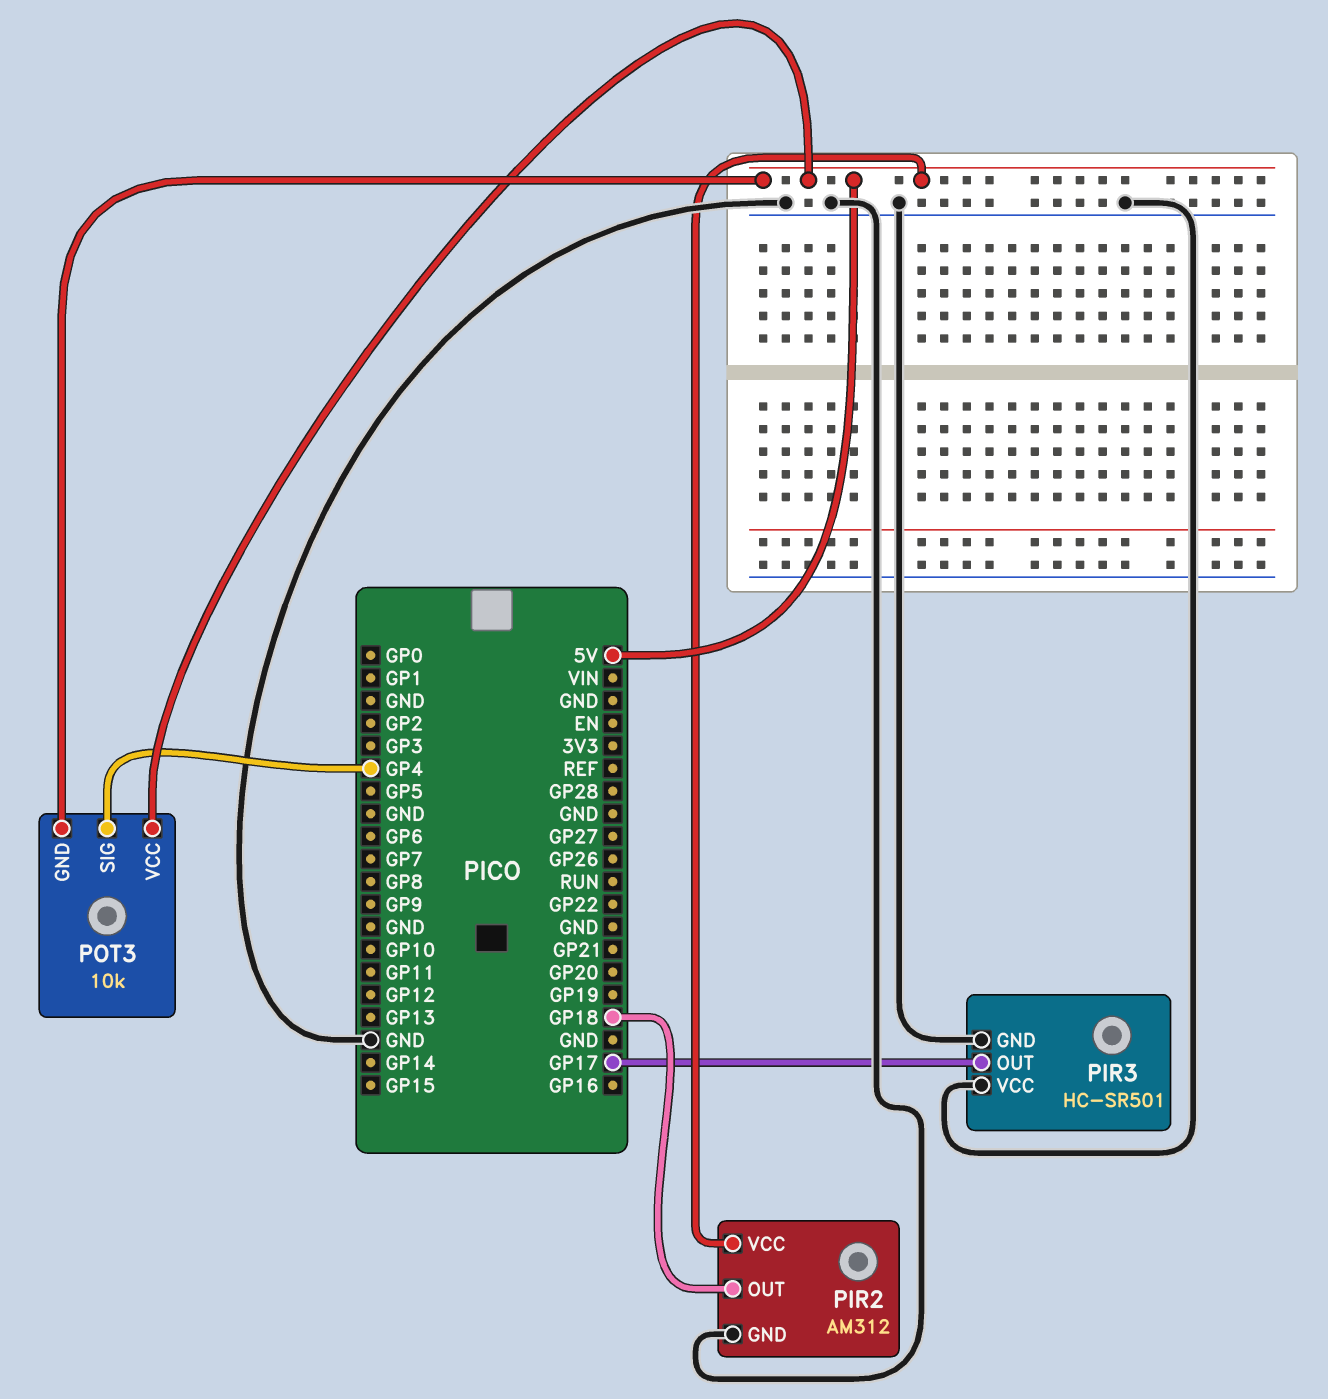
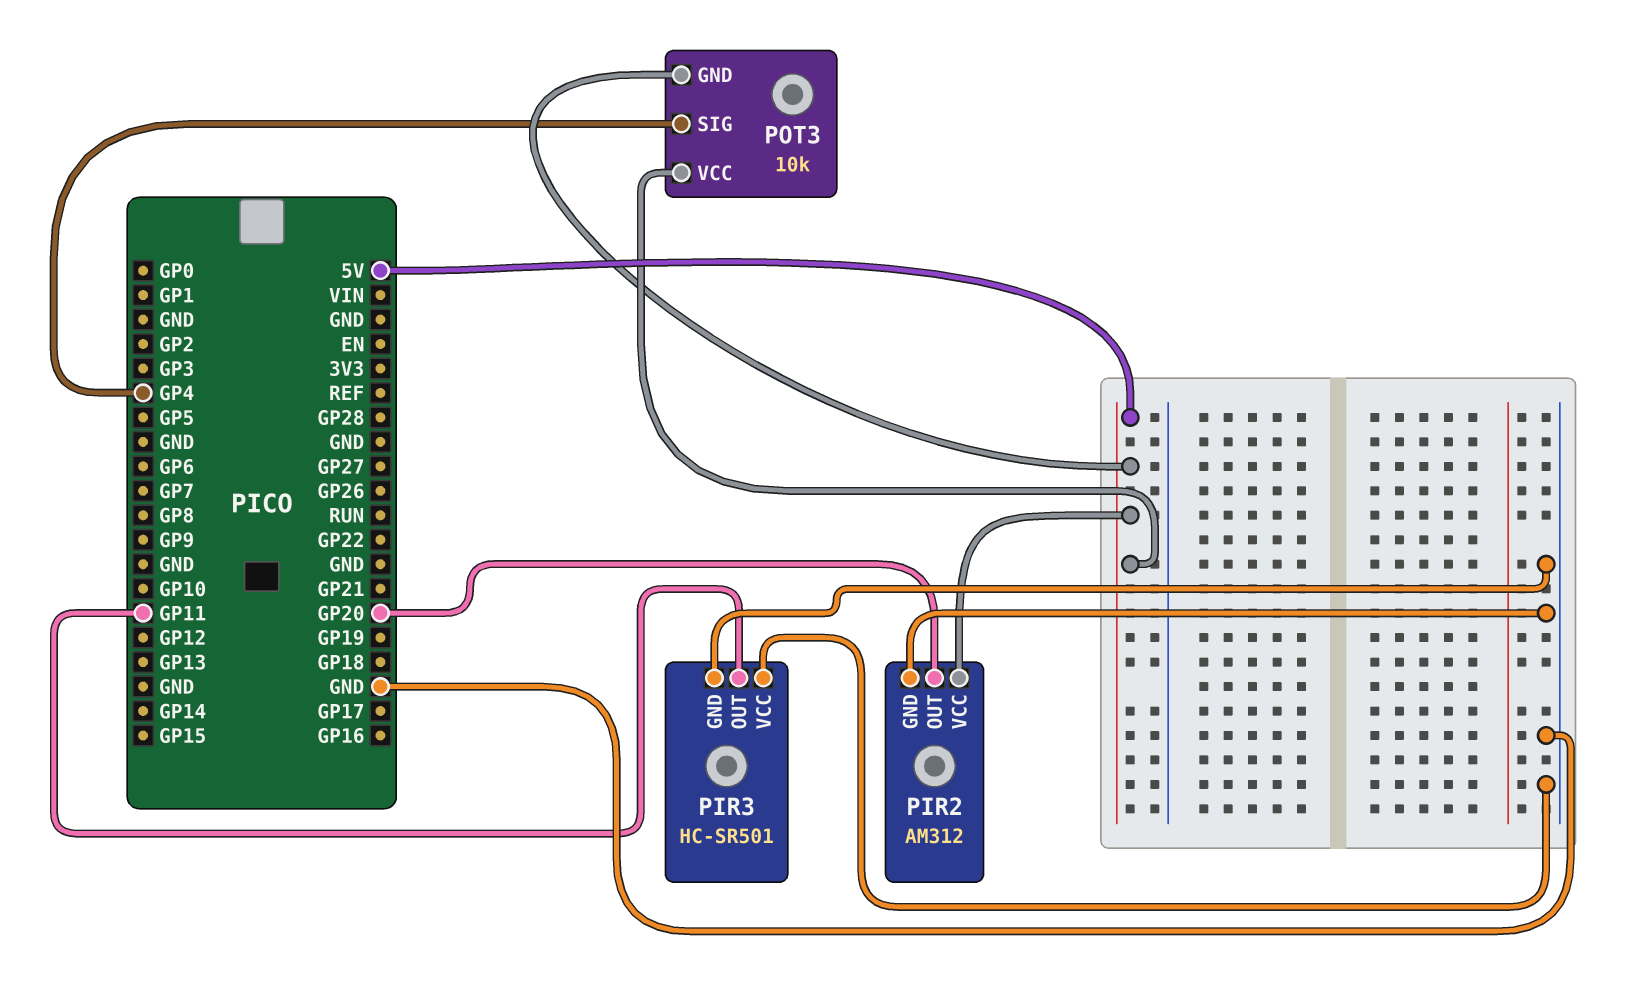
PIR2 pin OUT: GP18 -> GP20
PIR3 pin OUT: GP17 -> GP11

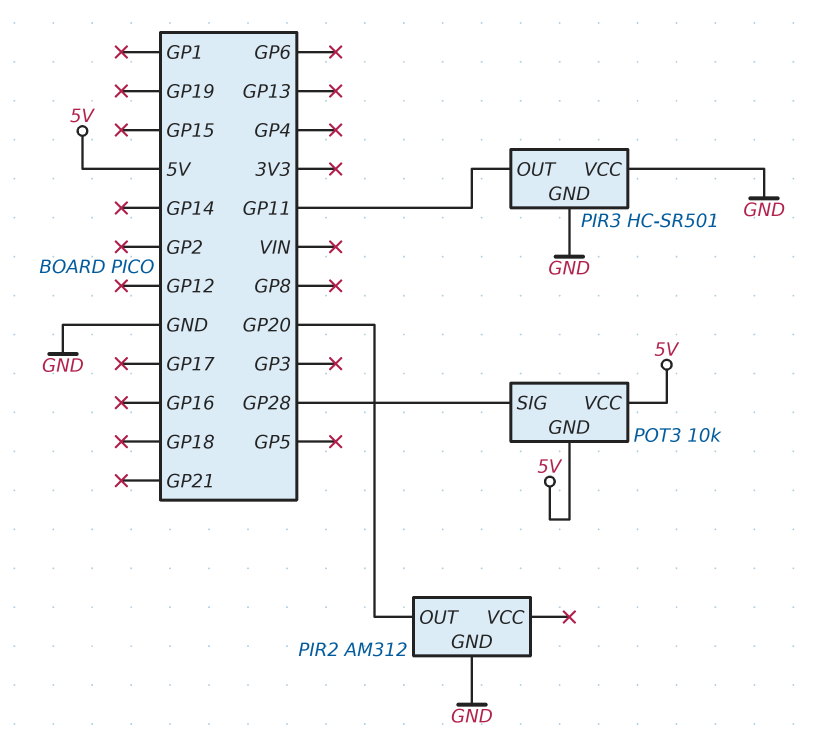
PIR2 pin VCC: 5V -> none
POT3 pin SIG: GP4 -> GP28

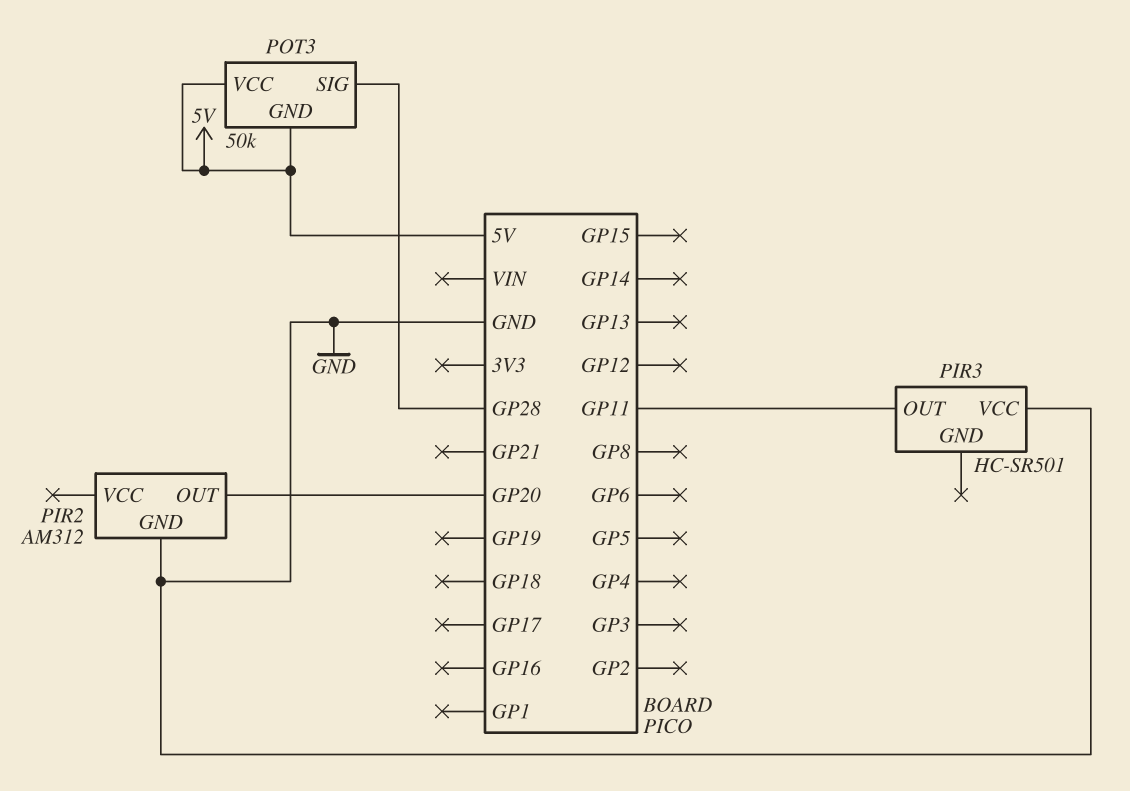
PIR3 pin GND: GND -> none
POT3: 10k -> 50k

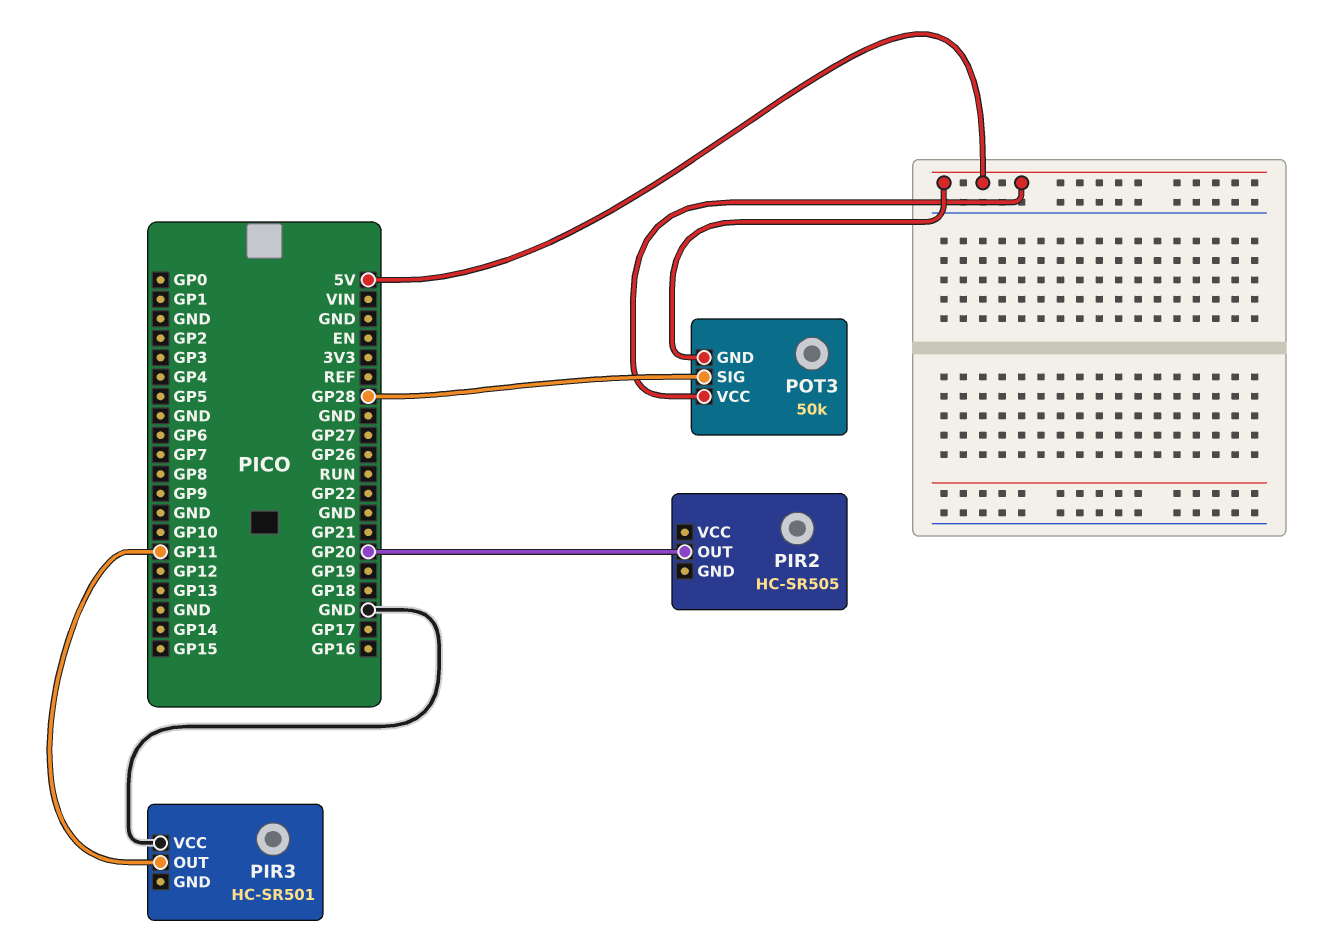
PIR2: AM312 -> HC-SR505
PIR2 pin GND: GND -> none

